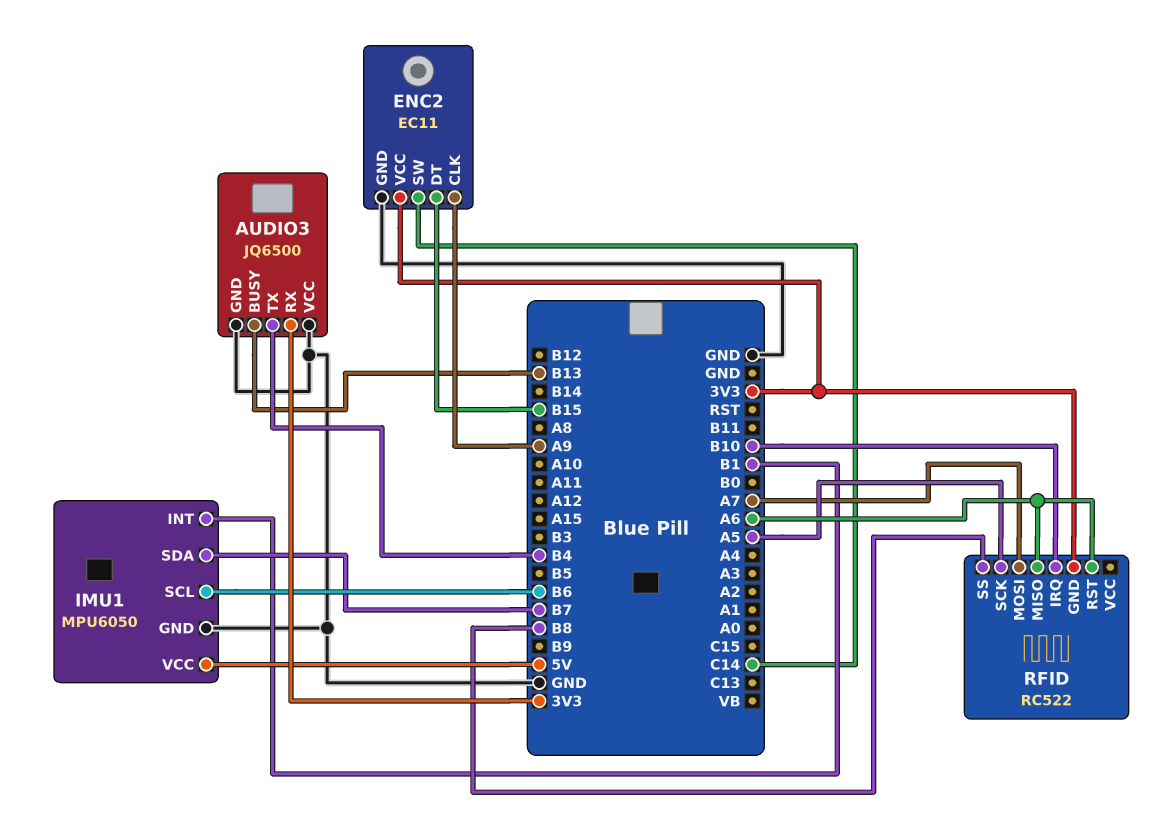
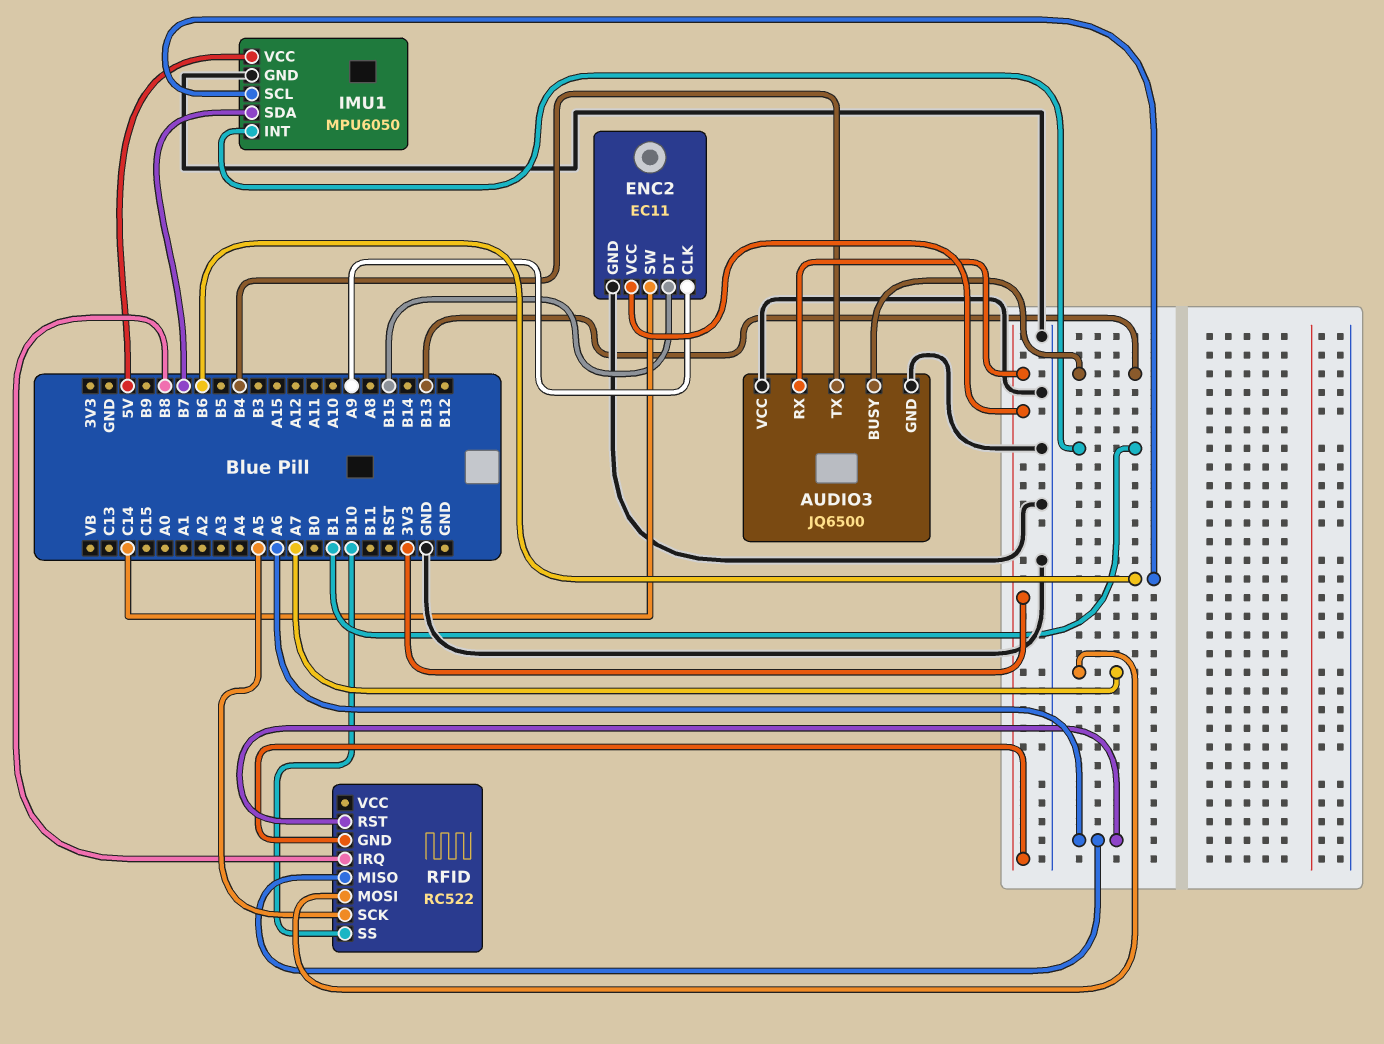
RFID pin IRQ: B10 -> B8
RFID pin SS: B8 -> B10

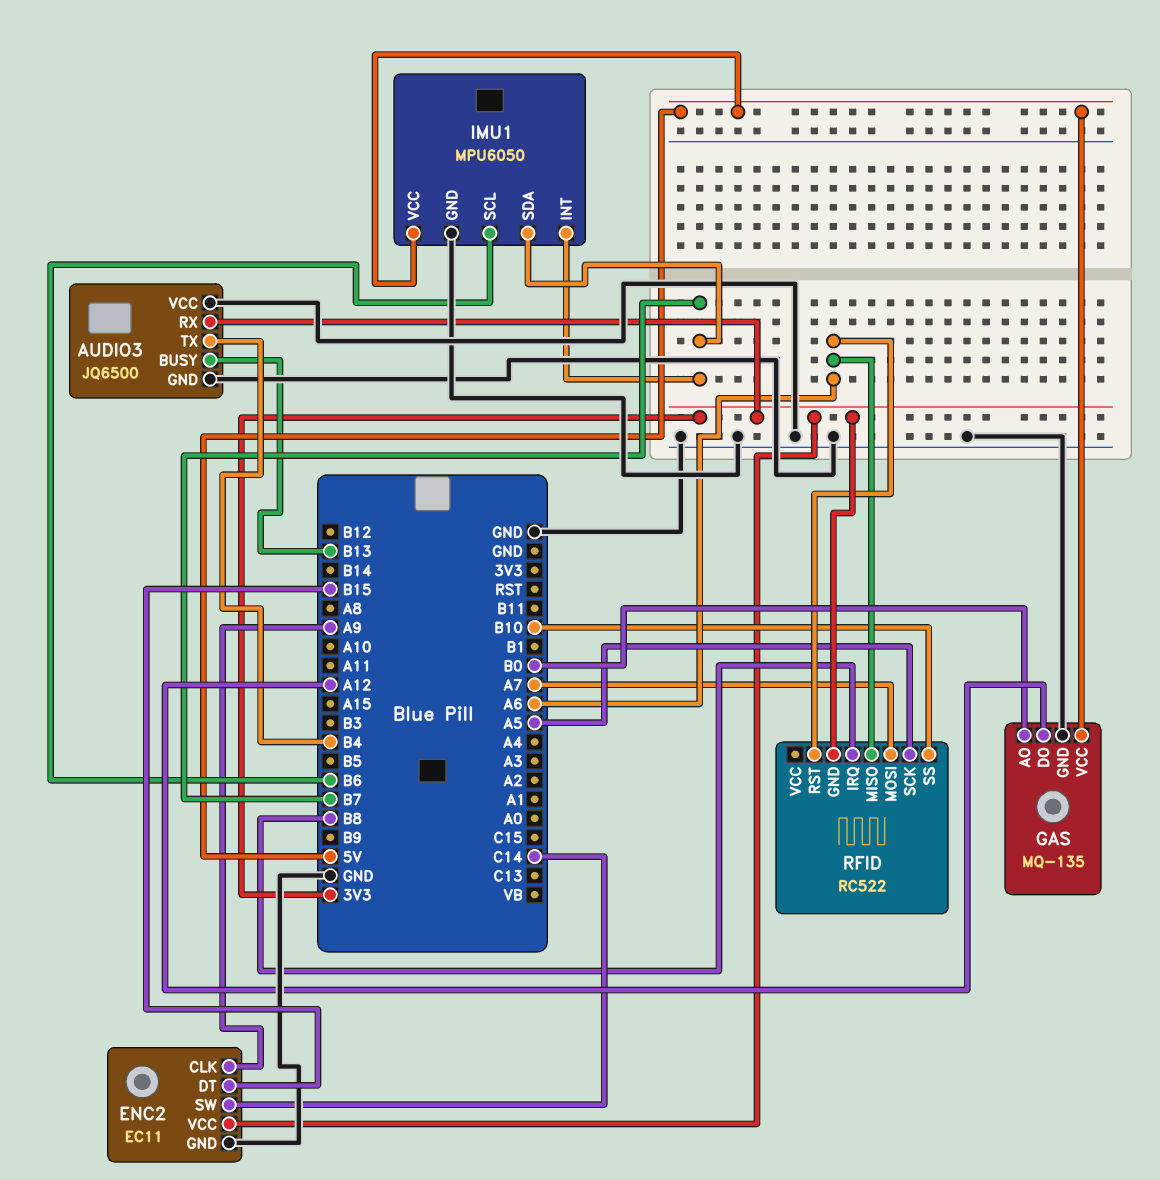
GAS: none -> MQ-135
GAS pin AO: none -> B0
GAS pin DO: none -> A12
GAS pin GND: none -> GND
GAS pin VCC: none -> 5V
IMU1 pin INT: B1 -> B7

